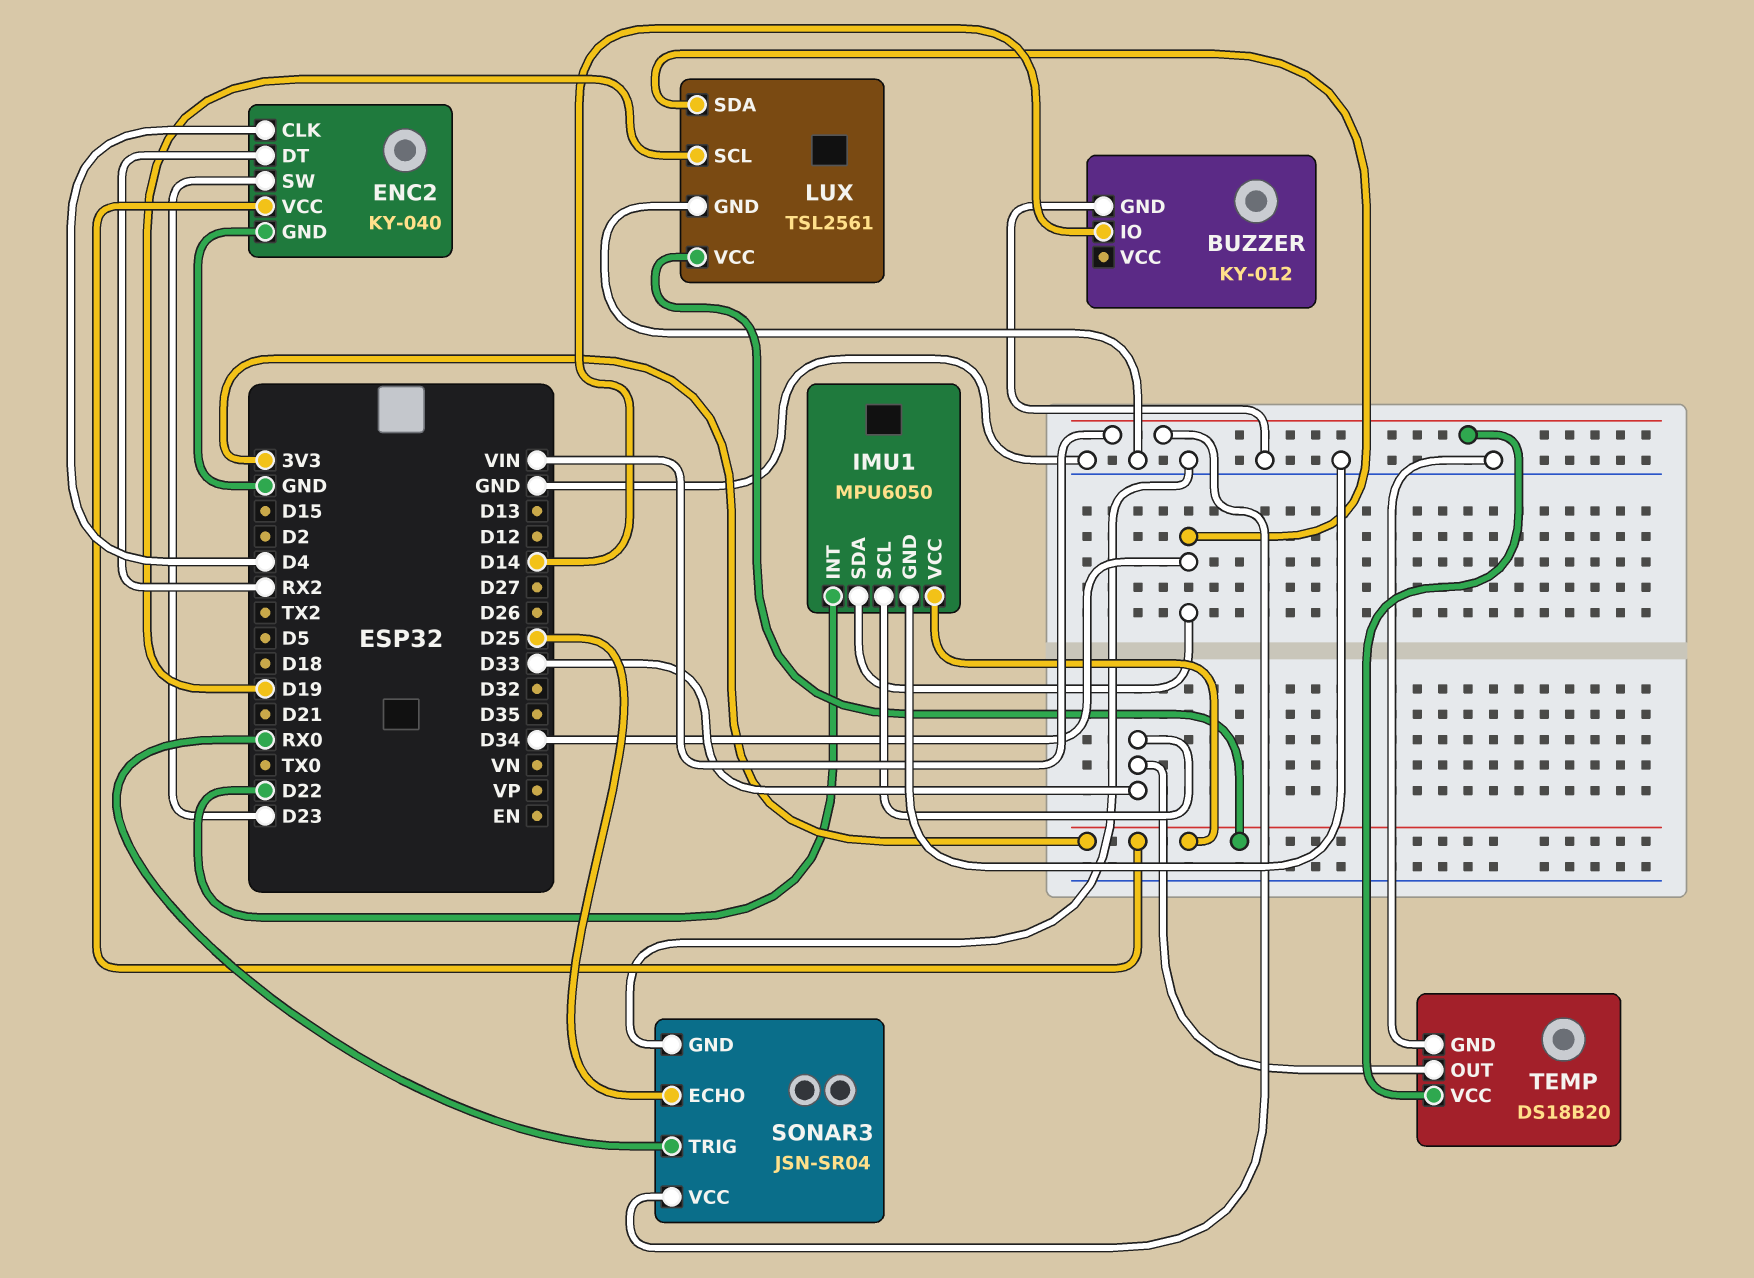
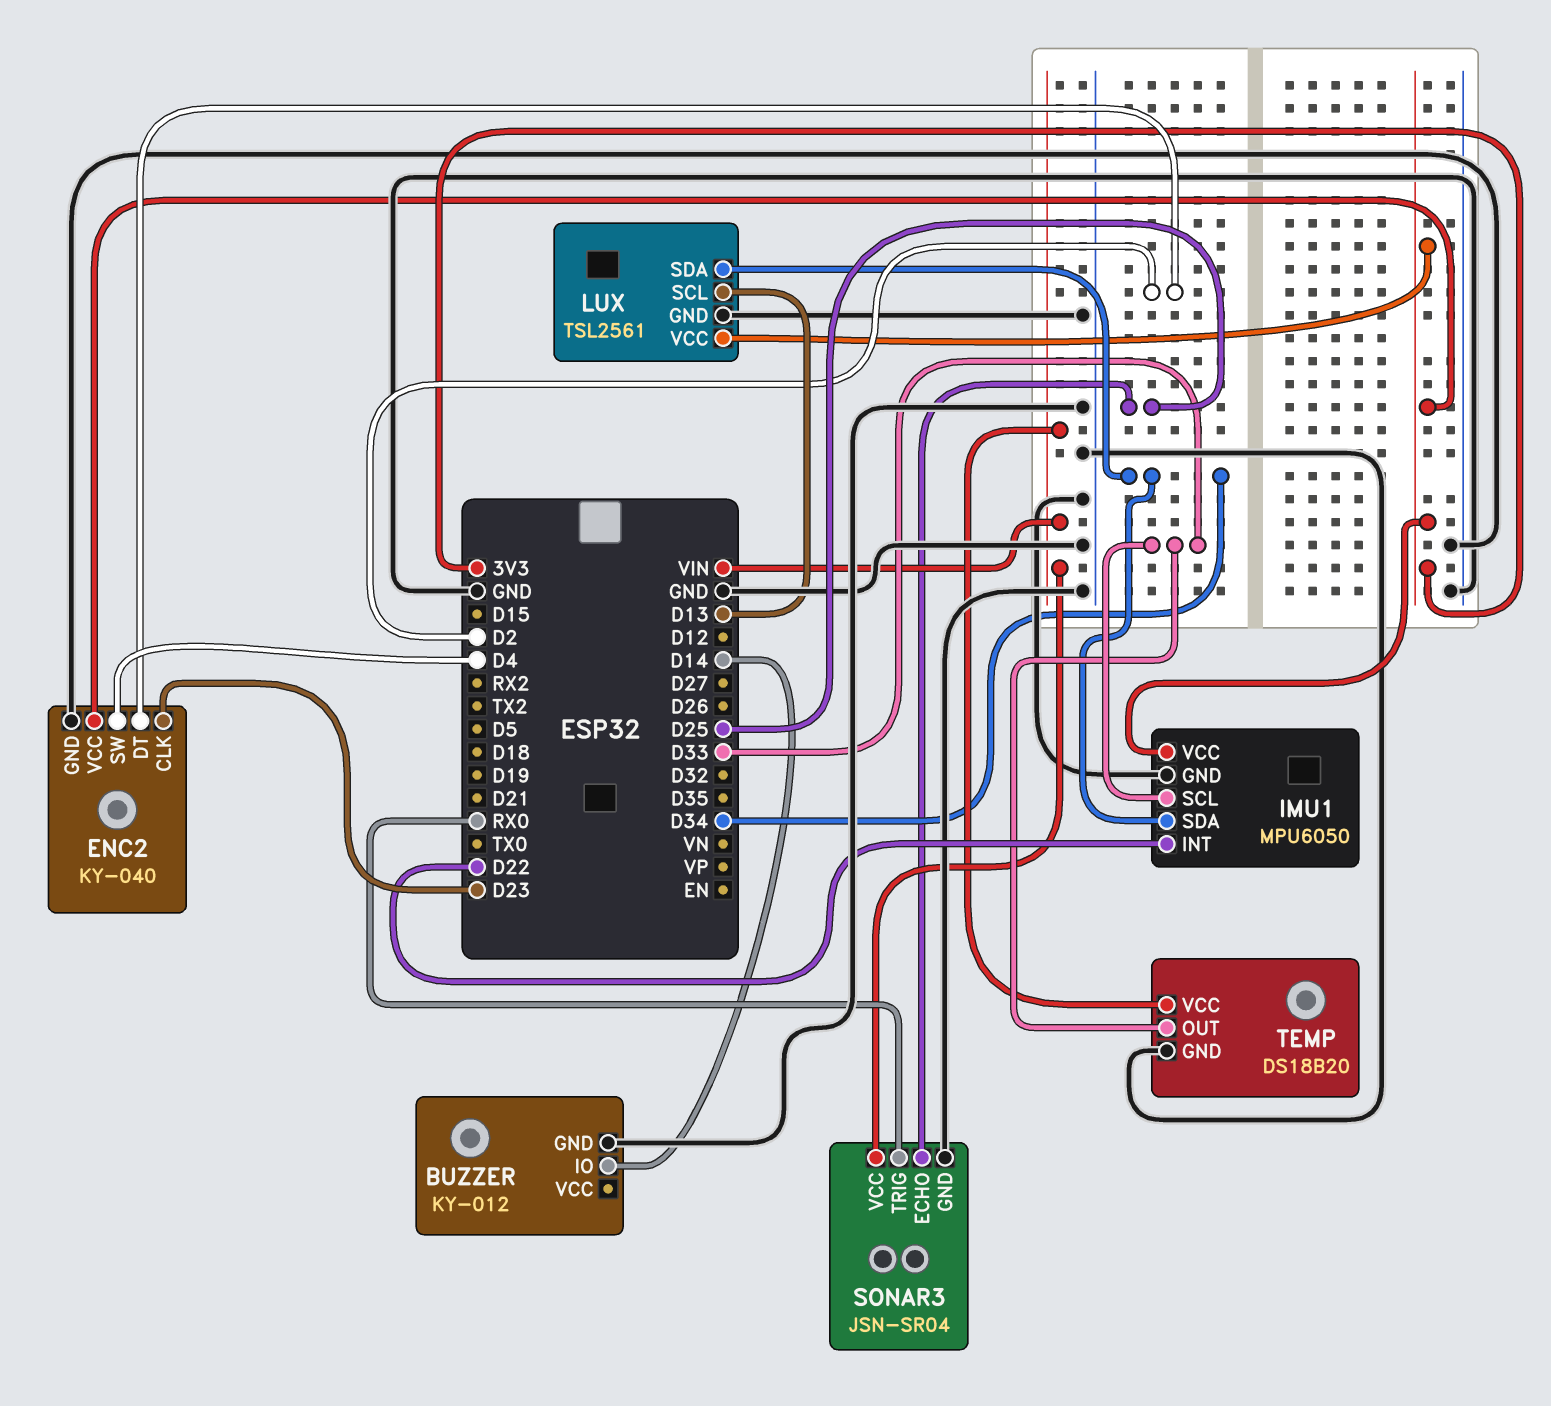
ENC2 pin CLK: D4 -> D23
ENC2 pin DT: RX2 -> D2
ENC2 pin SW: D23 -> D4
LUX pin SCL: D19 -> D13

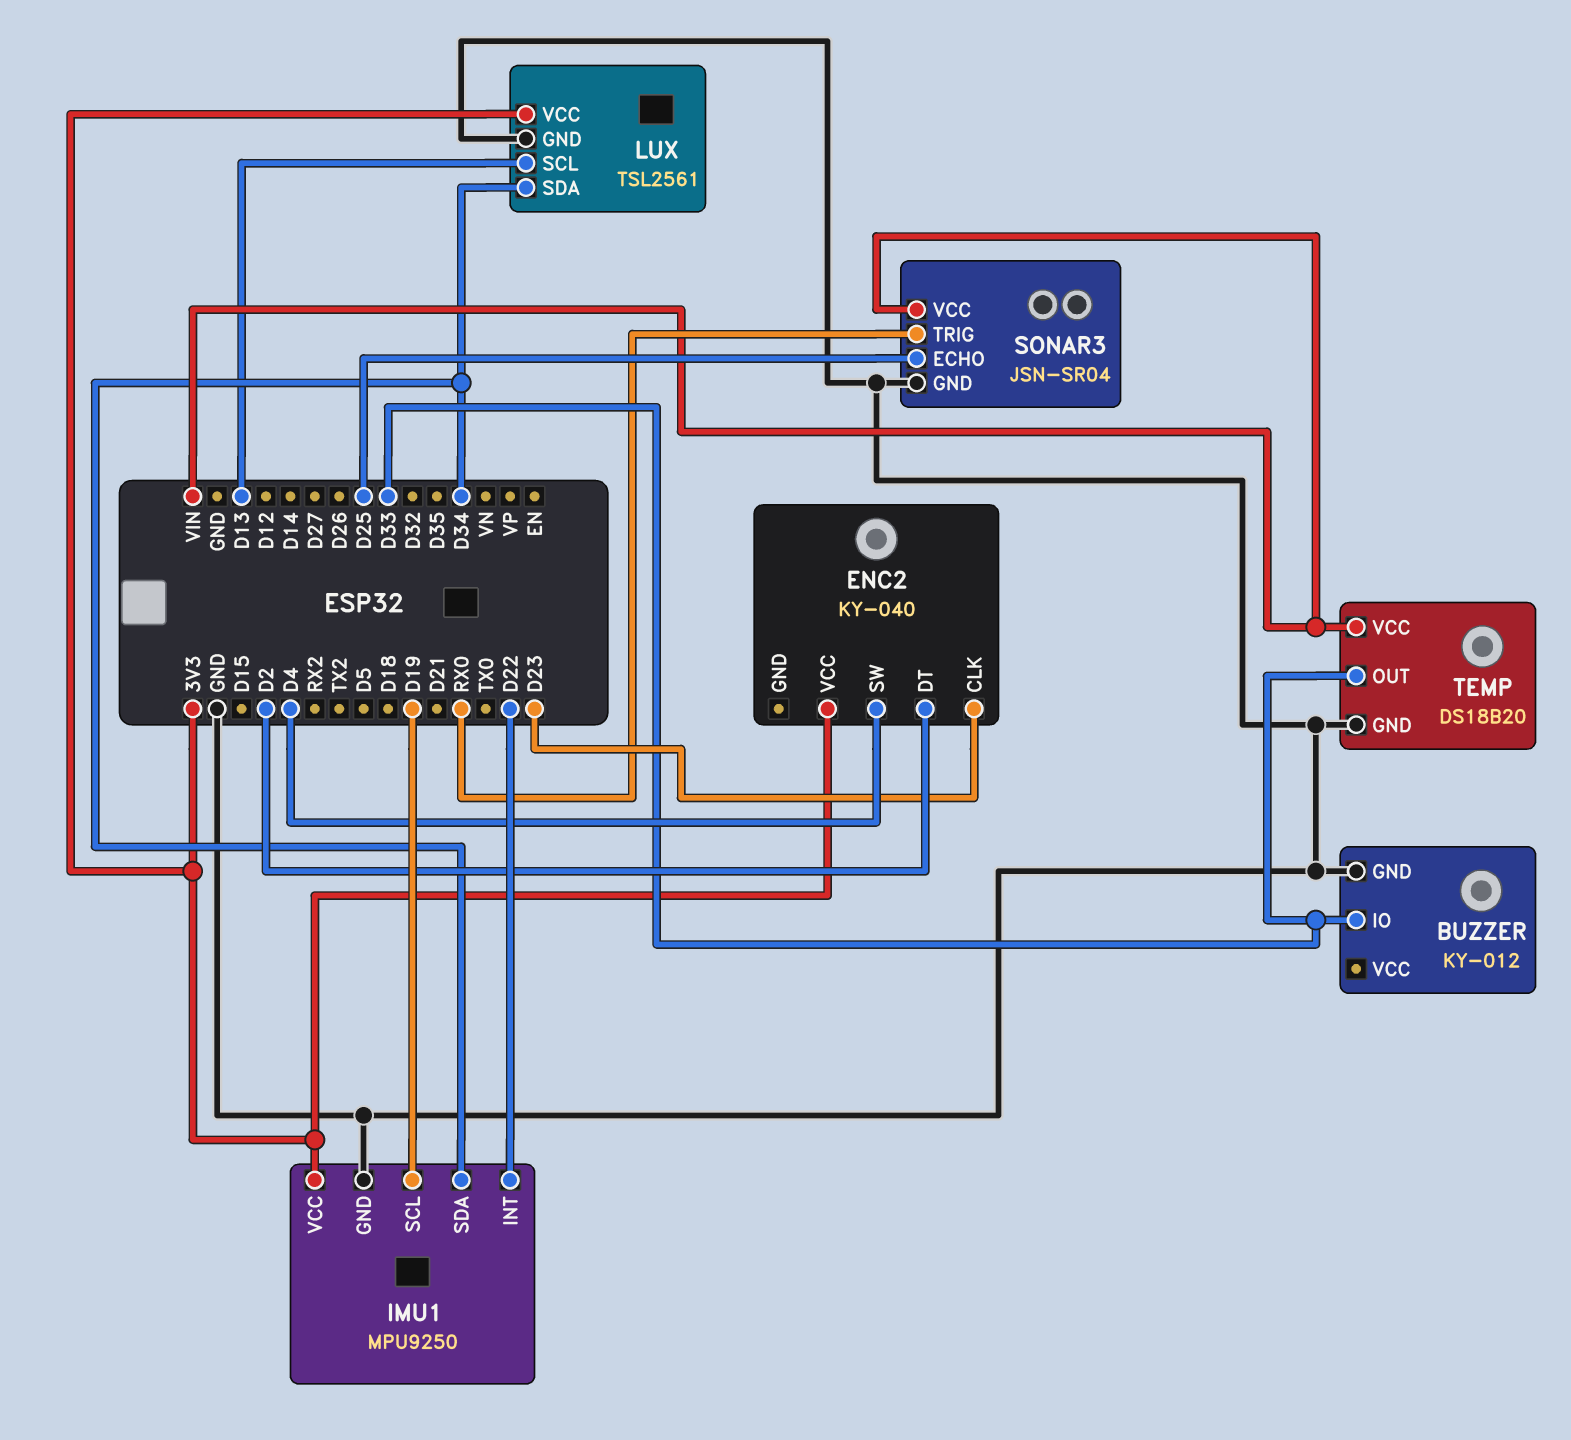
BUZZER pin IO: D14 -> D33
ENC2 pin GND: GND -> none
IMU1: MPU6050 -> MPU9250
IMU1 pin SCL: D33 -> D19

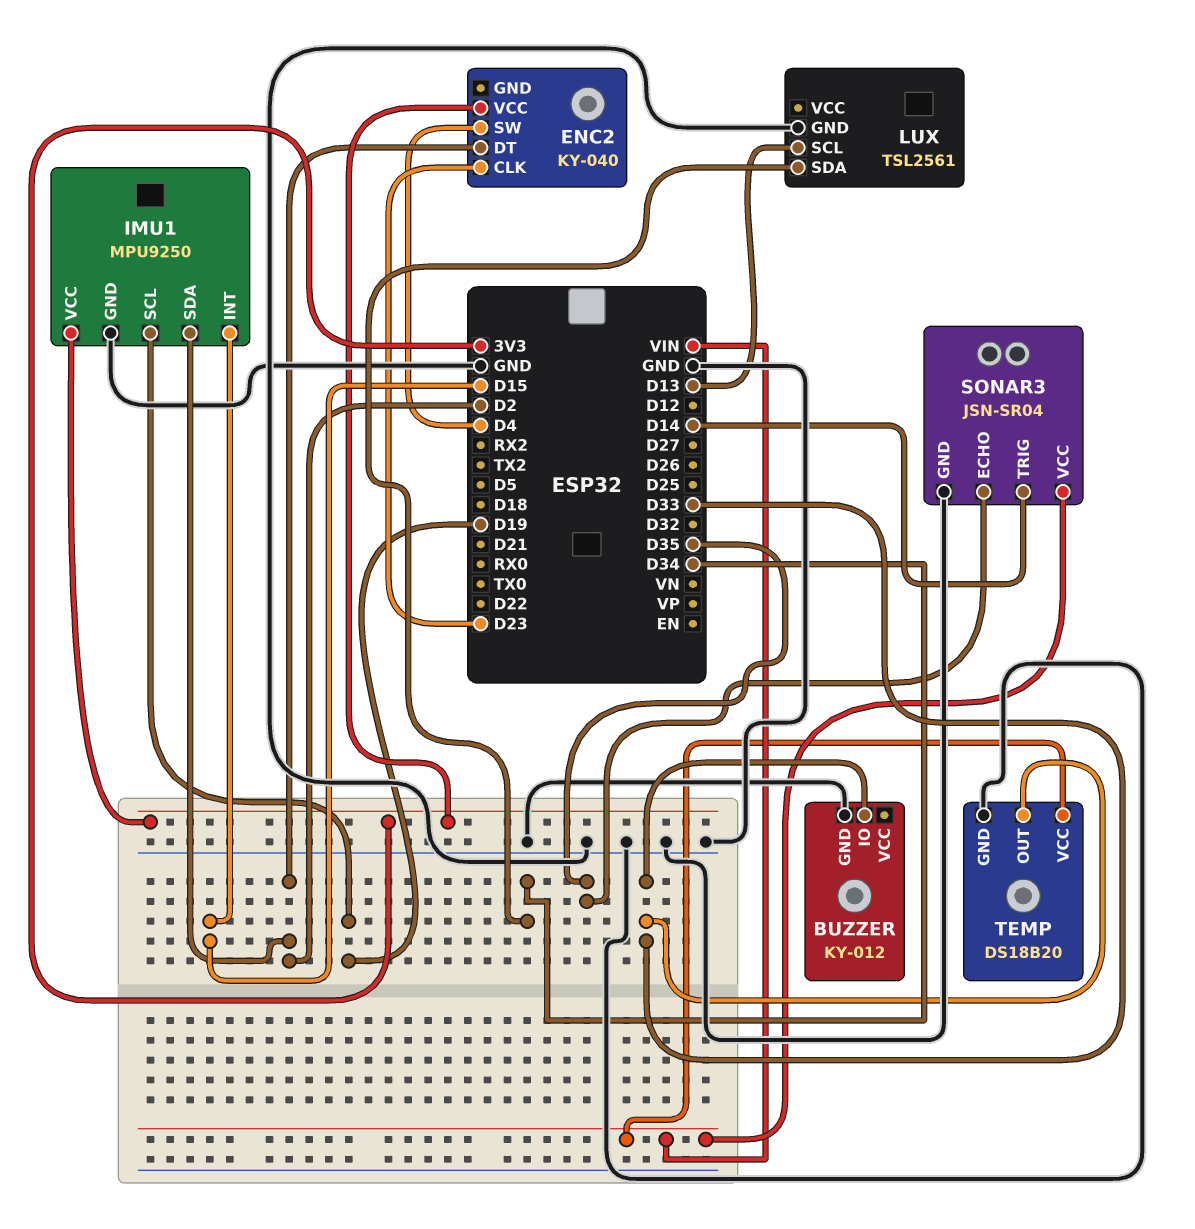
IMU1 pin INT: D22 -> D15
IMU1 pin SDA: D34 -> D2
LUX pin VCC: 3V3 -> none
SONAR3 pin ECHO: D25 -> D35
SONAR3 pin TRIG: RX0 -> D14

